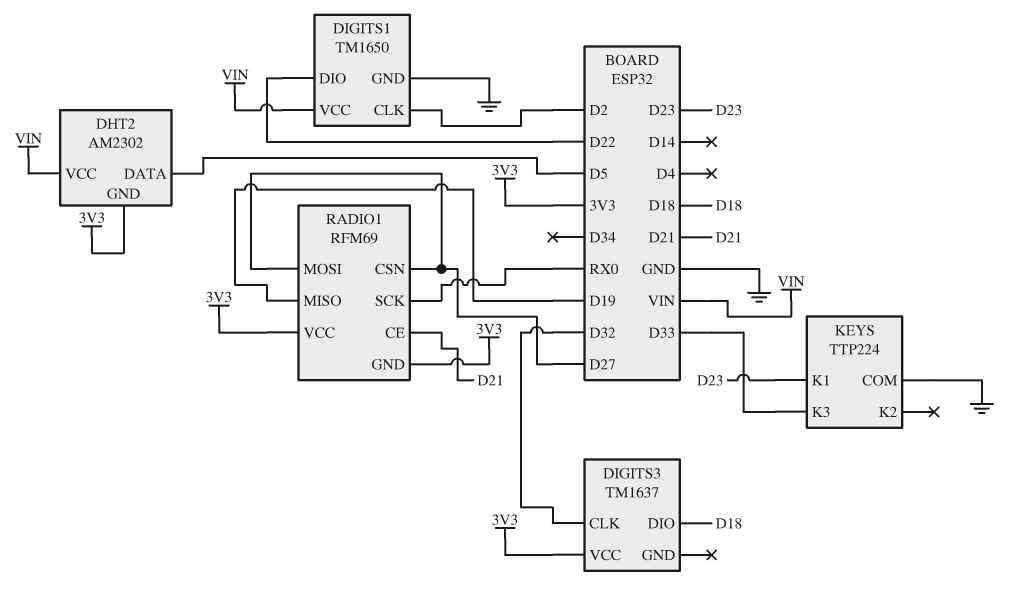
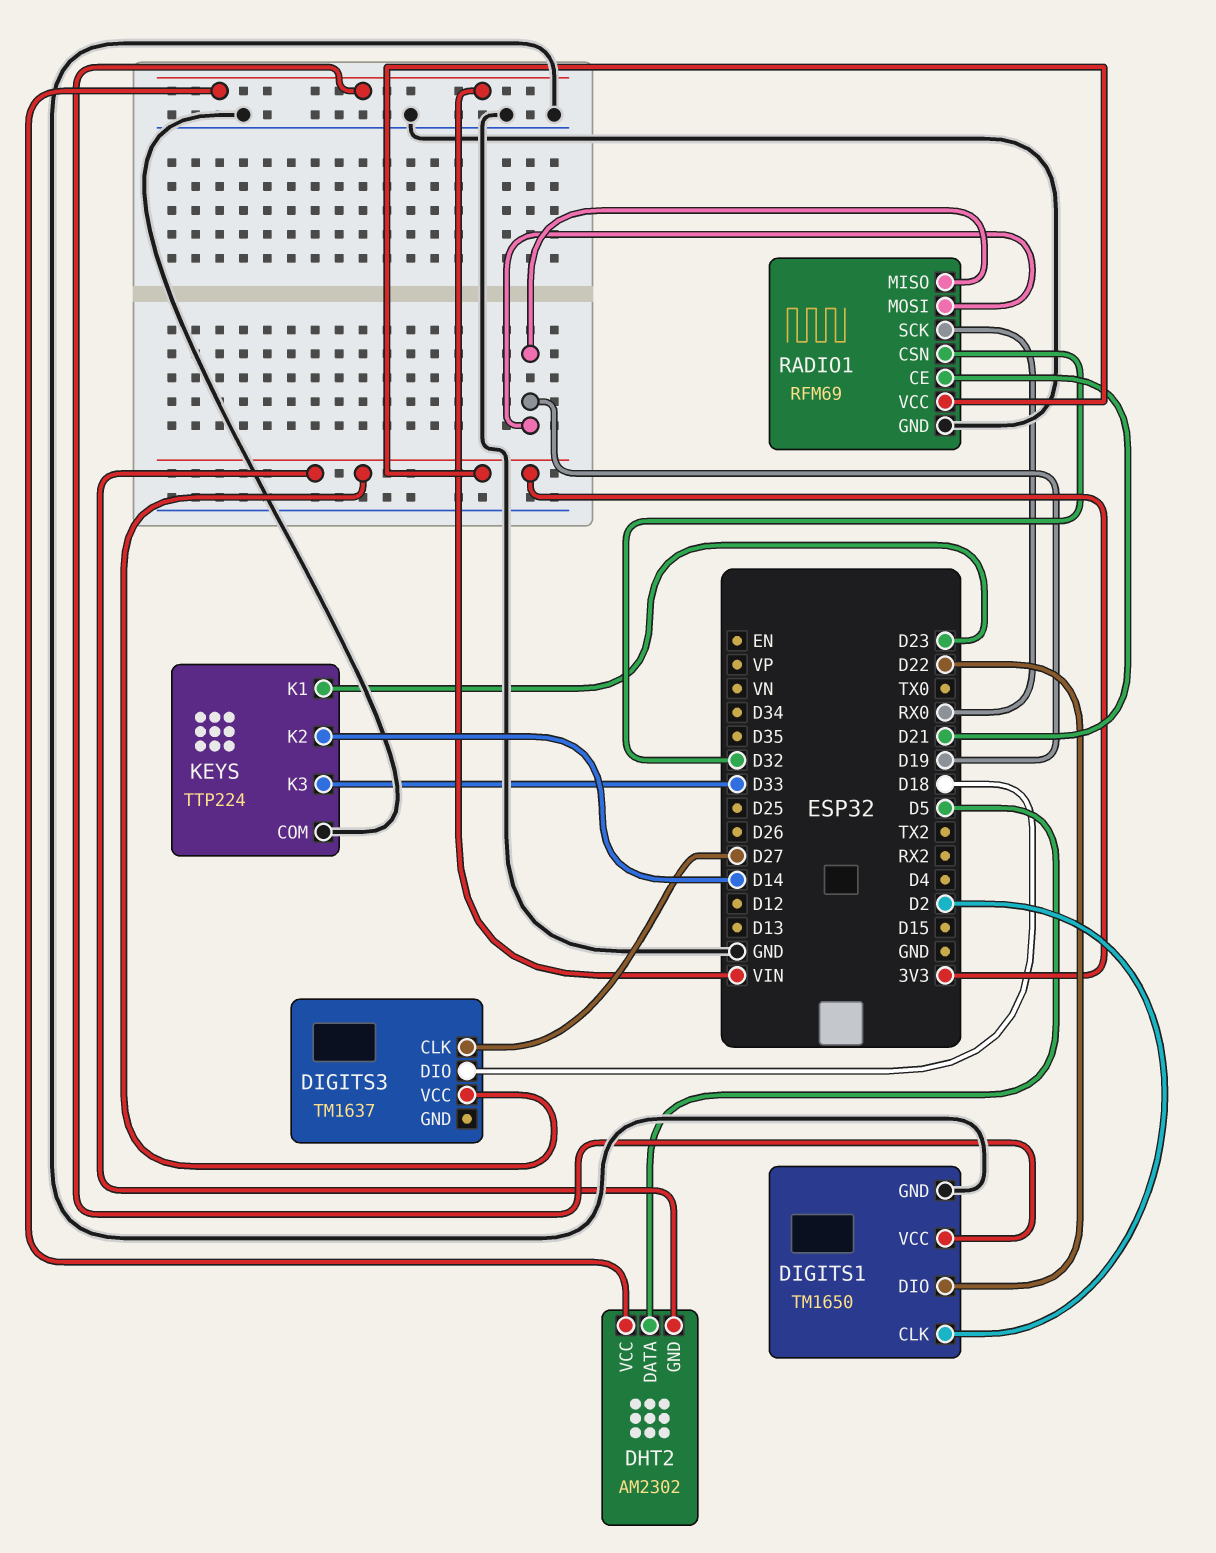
DIGITS3 pin CLK: D32 -> D27
KEYS pin K2: none -> D14
RADIO1 pin CSN: D27 -> D32
RADIO1 pin GND: 3V3 -> GND
RADIO1 pin MOSI: D27 -> D19

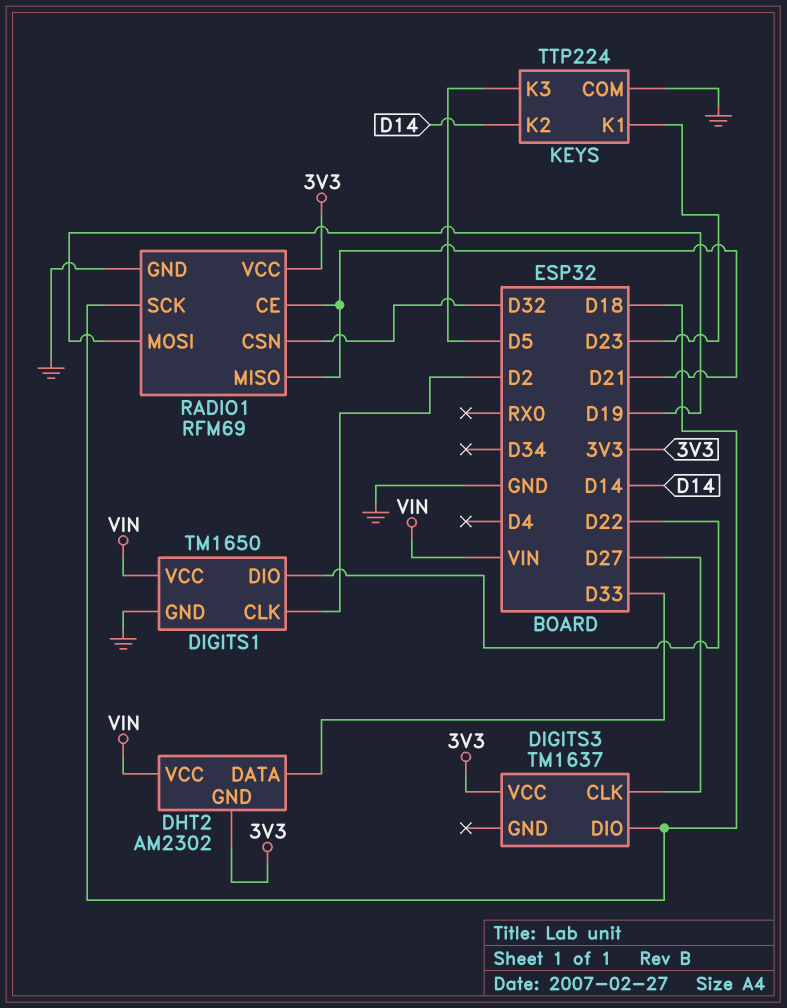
DHT2 pin DATA: D5 -> D33
KEYS pin K3: D33 -> D5
RADIO1 pin MISO: D19 -> D21
RADIO1 pin SCK: RX0 -> D18

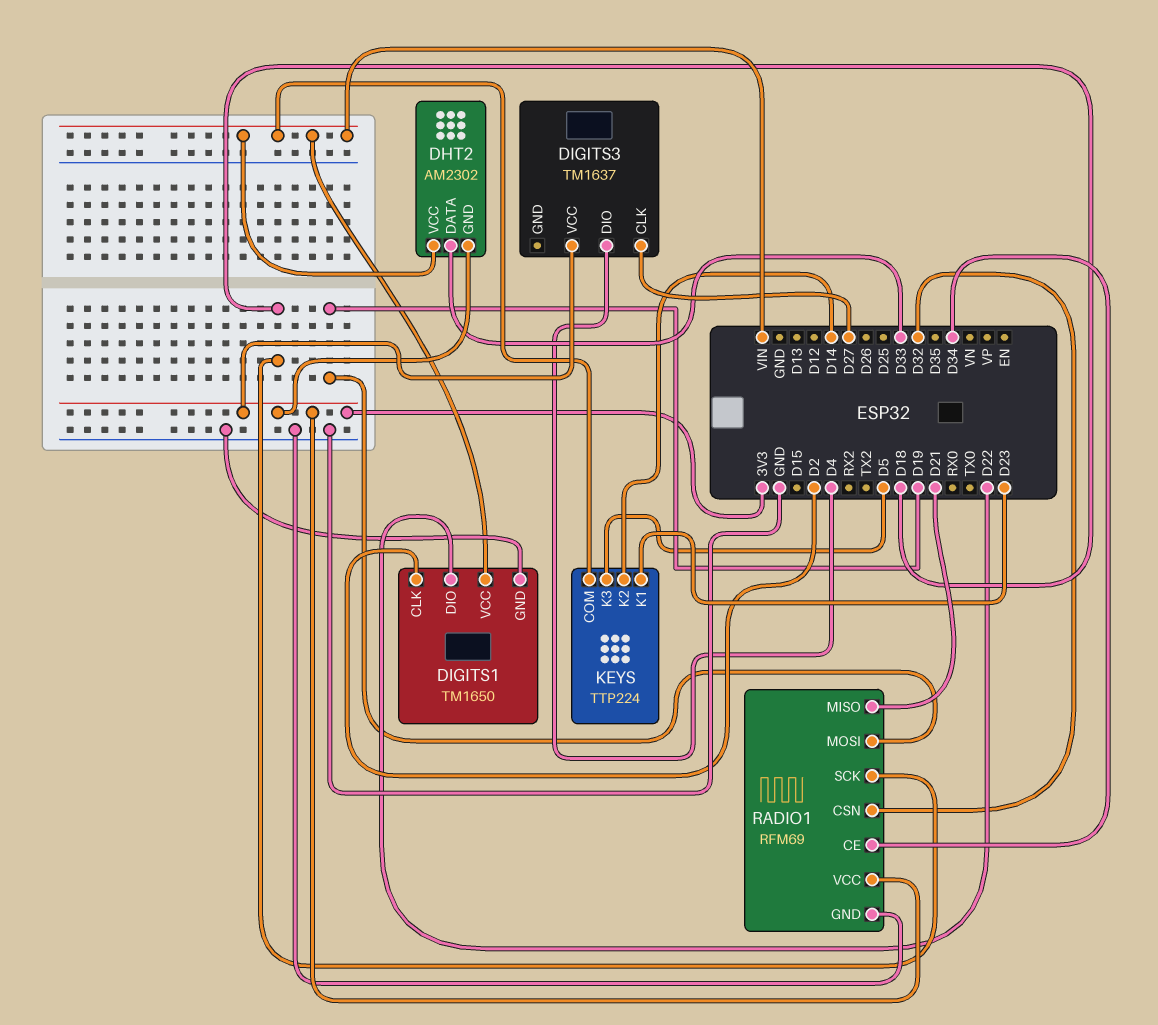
DIGITS3 pin DIO: D18 -> D4
KEYS pin COM: GND -> VIN
RADIO1 pin CE: D21 -> D34

